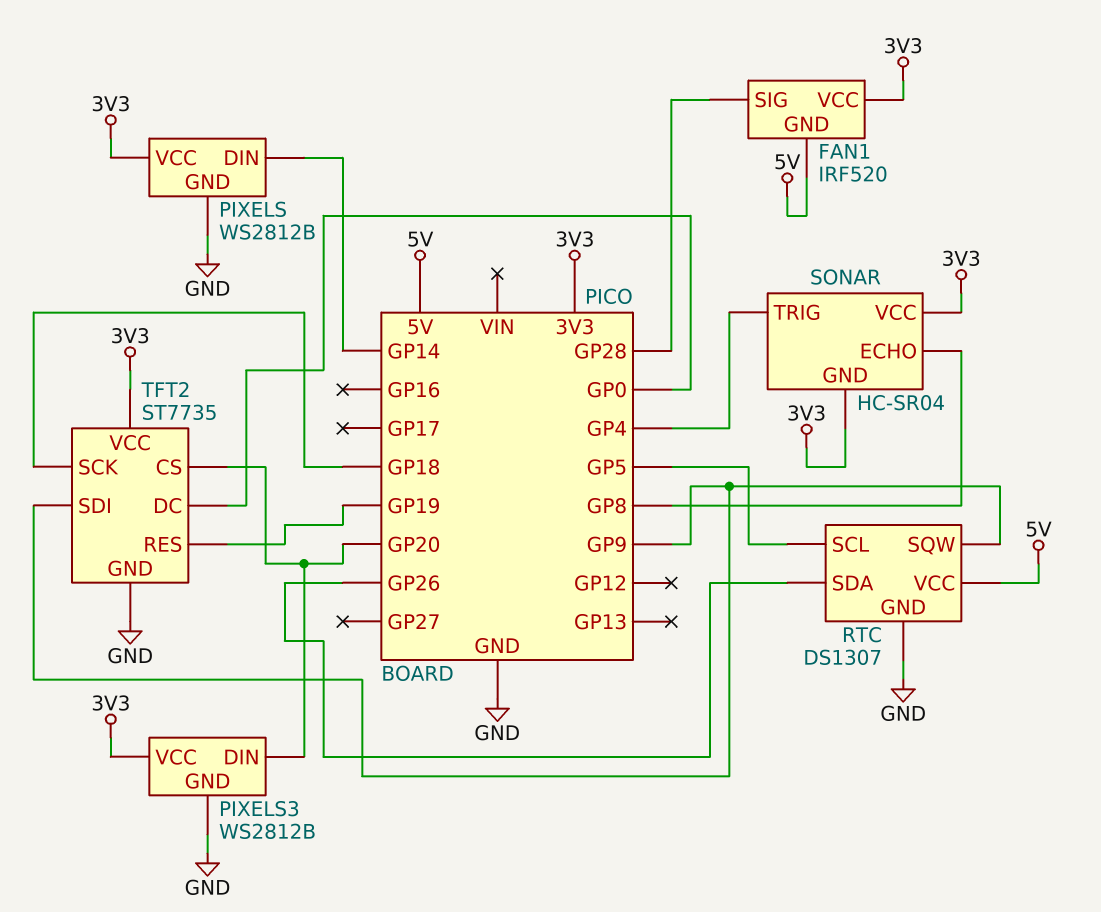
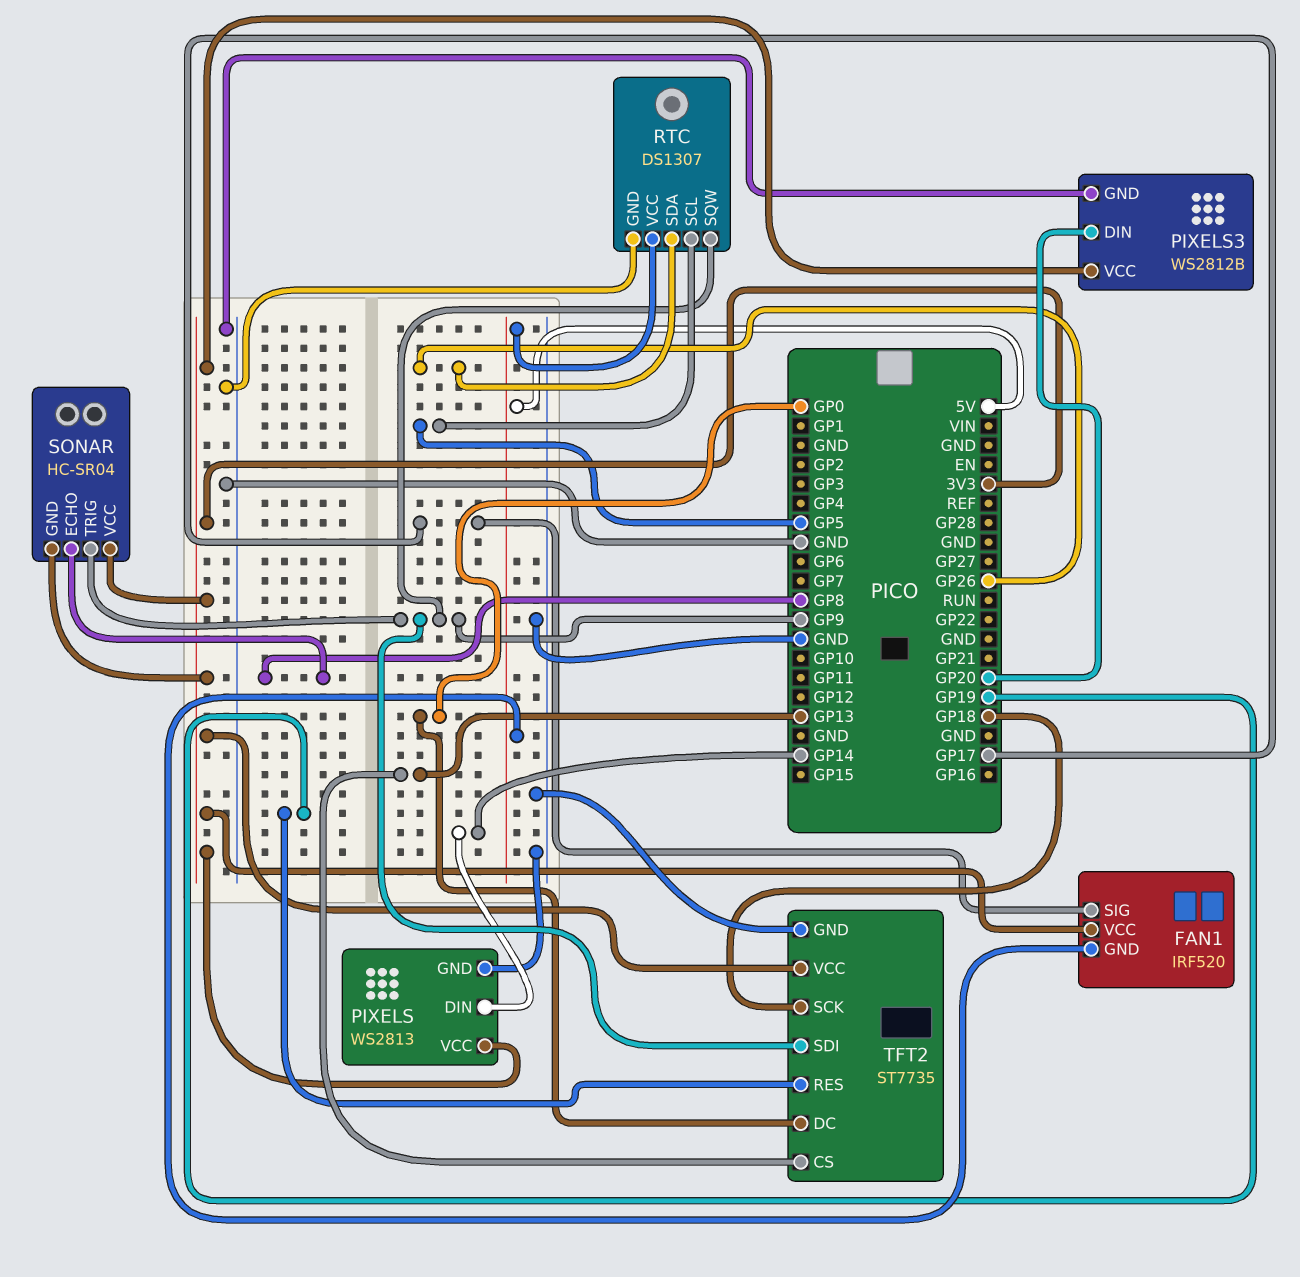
FAN1 pin SIG: GP28 -> GP17
PIXELS: WS2812B -> WS2813
SONAR pin TRIG: GP4 -> GP9
TFT2 pin CS: GP20 -> GP13

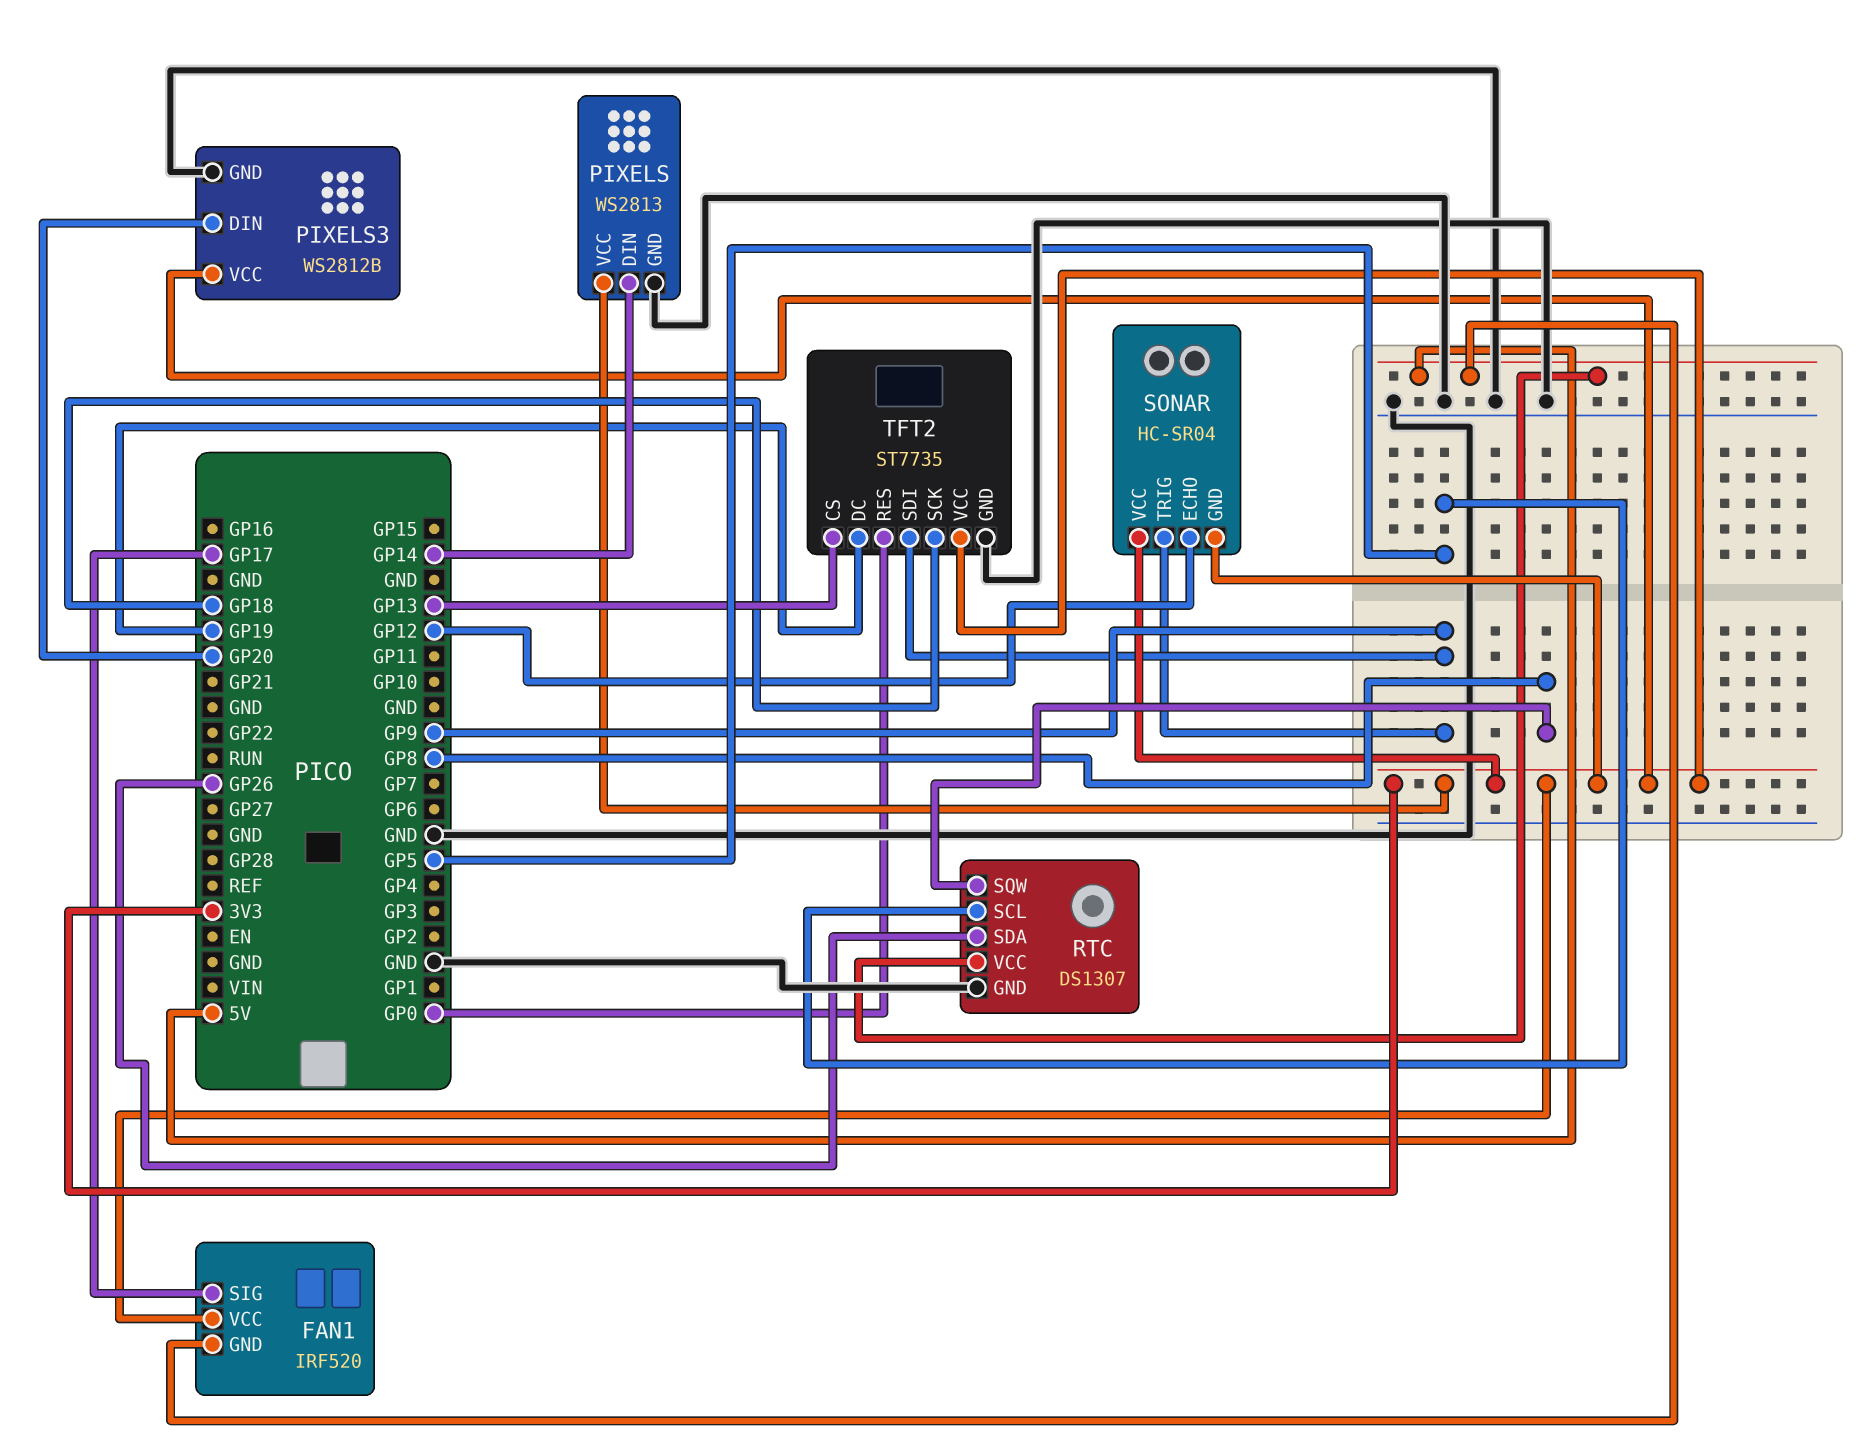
RTC pin SQW: GP9 -> GP8
SONAR pin ECHO: GP8 -> GP12
TFT2 pin DC: GP0 -> GP19
TFT2 pin RES: GP19 -> GP0

